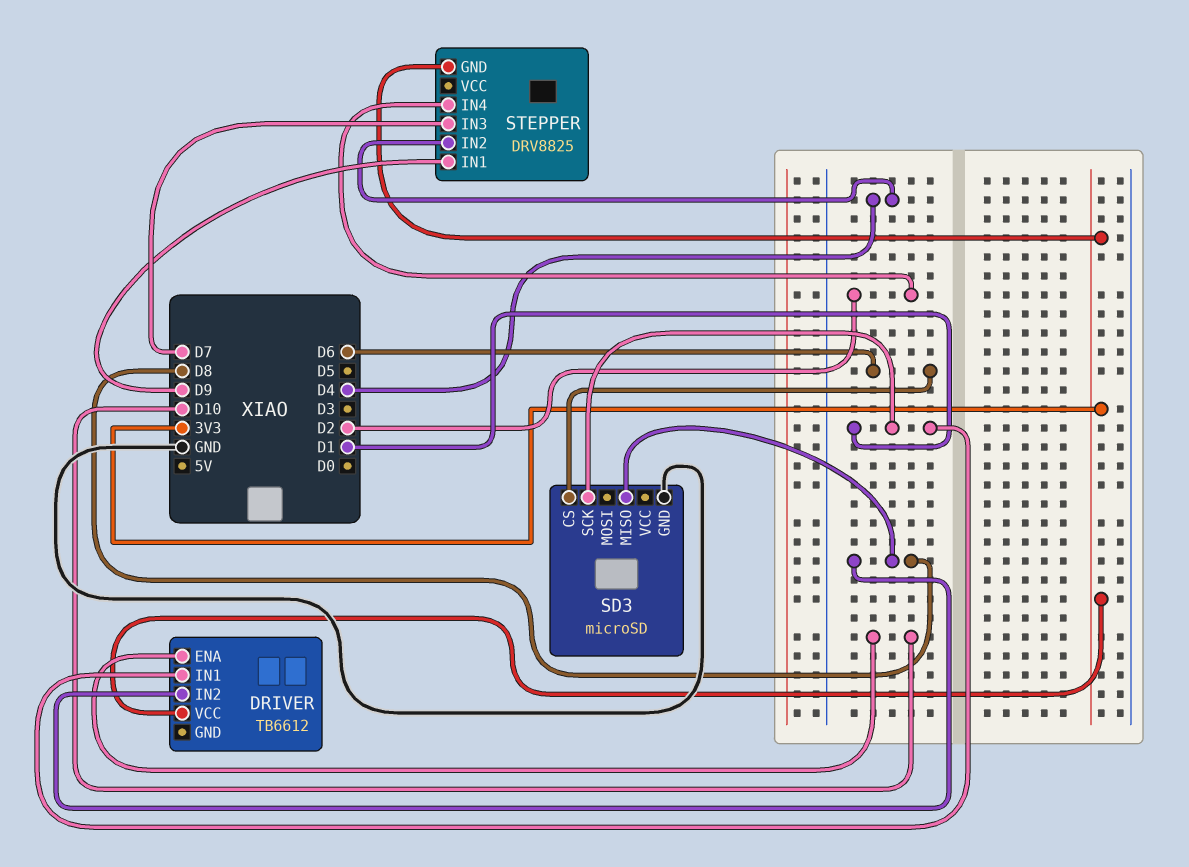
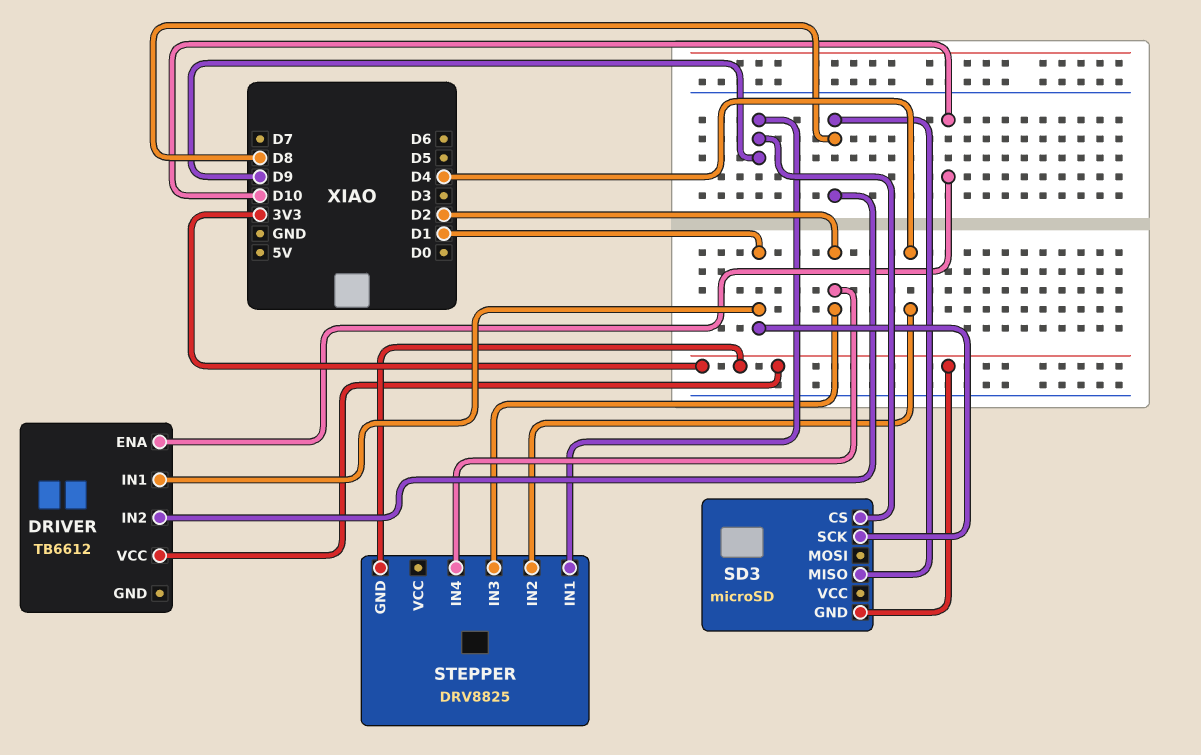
SD3 pin CS: D6 -> D9
SD3 pin GND: GND -> 3V3
STEPPER pin IN3: D7 -> D2

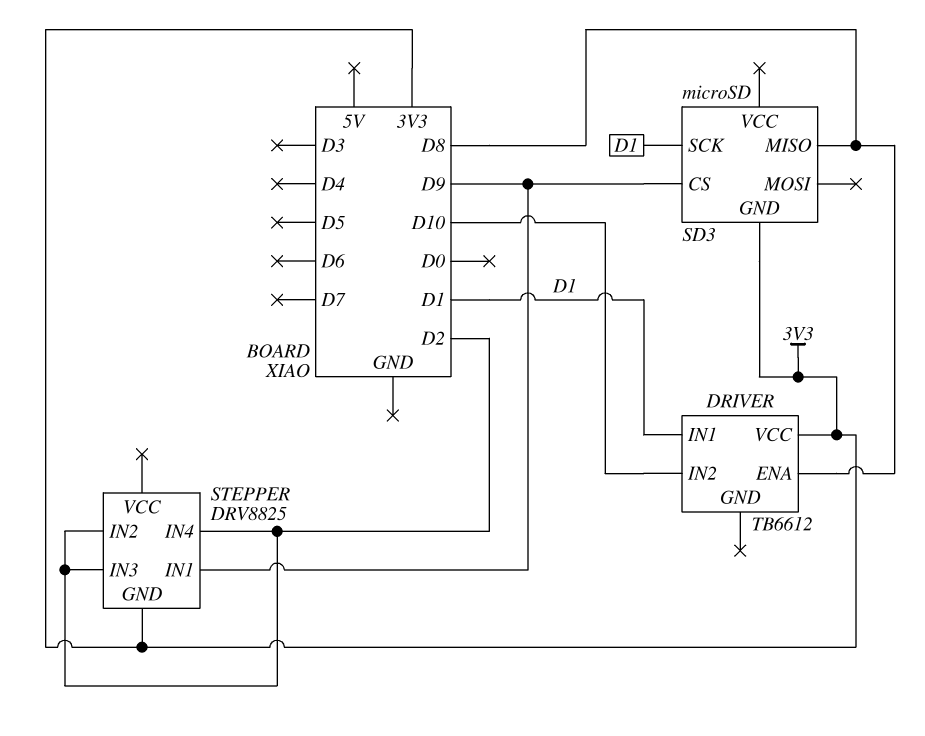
DRIVER pin ENA: D10 -> D8
DRIVER pin IN2: D8 -> D10
STEPPER pin IN2: D4 -> D2

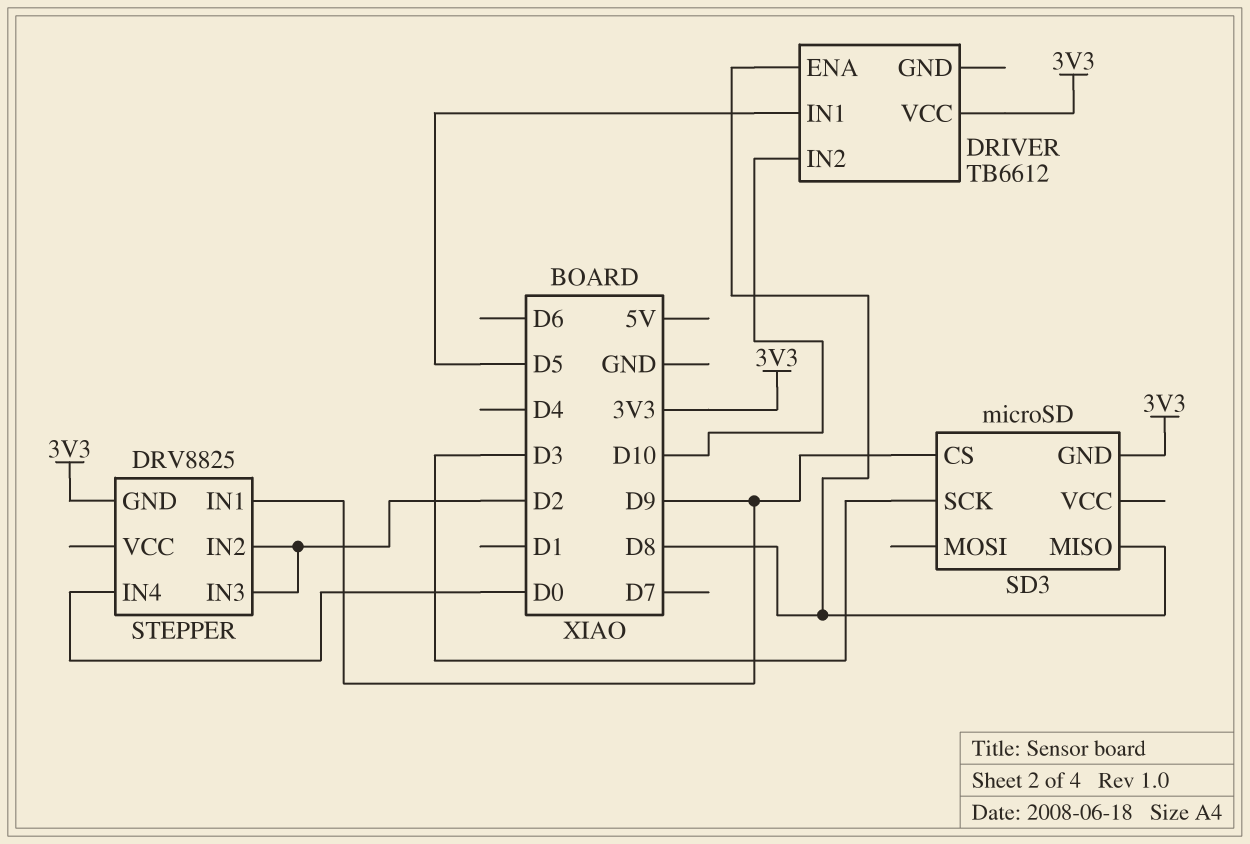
DRIVER pin IN1: D1 -> D5
SD3 pin SCK: D1 -> D3
STEPPER pin IN4: D2 -> D0

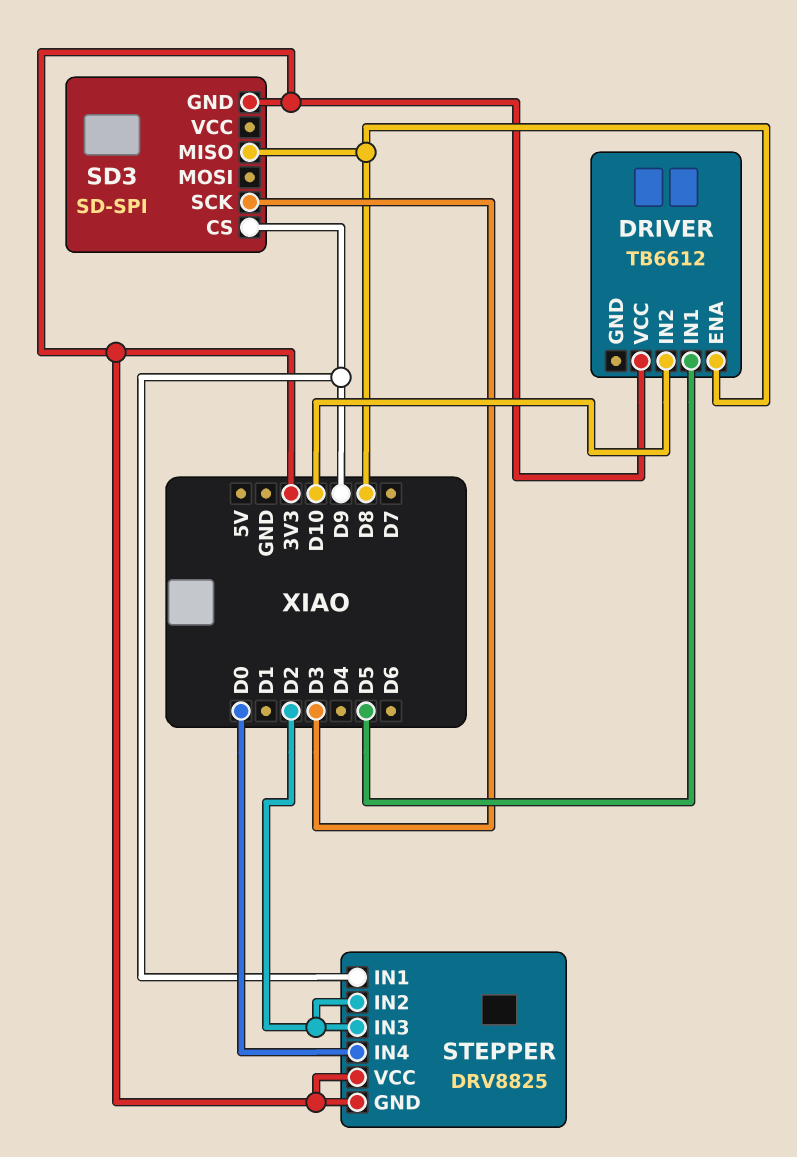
SD3: microSD -> SD-SPI
STEPPER pin VCC: none -> 3V3

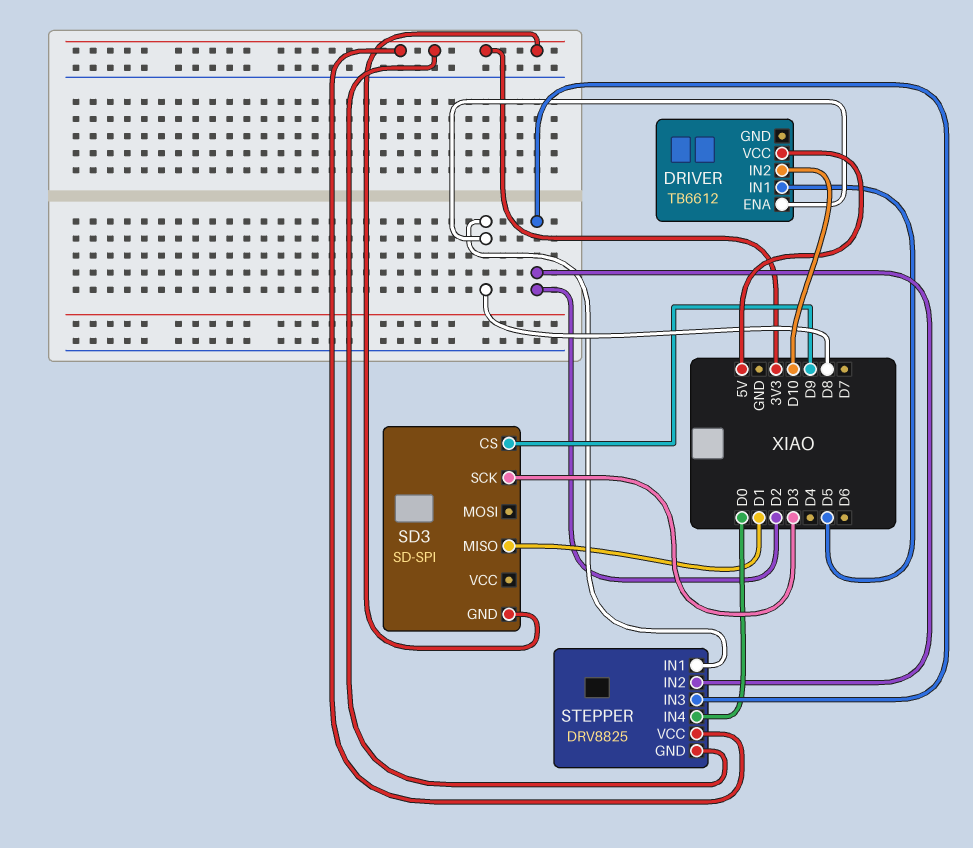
DRIVER pin VCC: 3V3 -> 5V
SD3 pin MISO: D8 -> D1
STEPPER pin IN1: D9 -> D8

